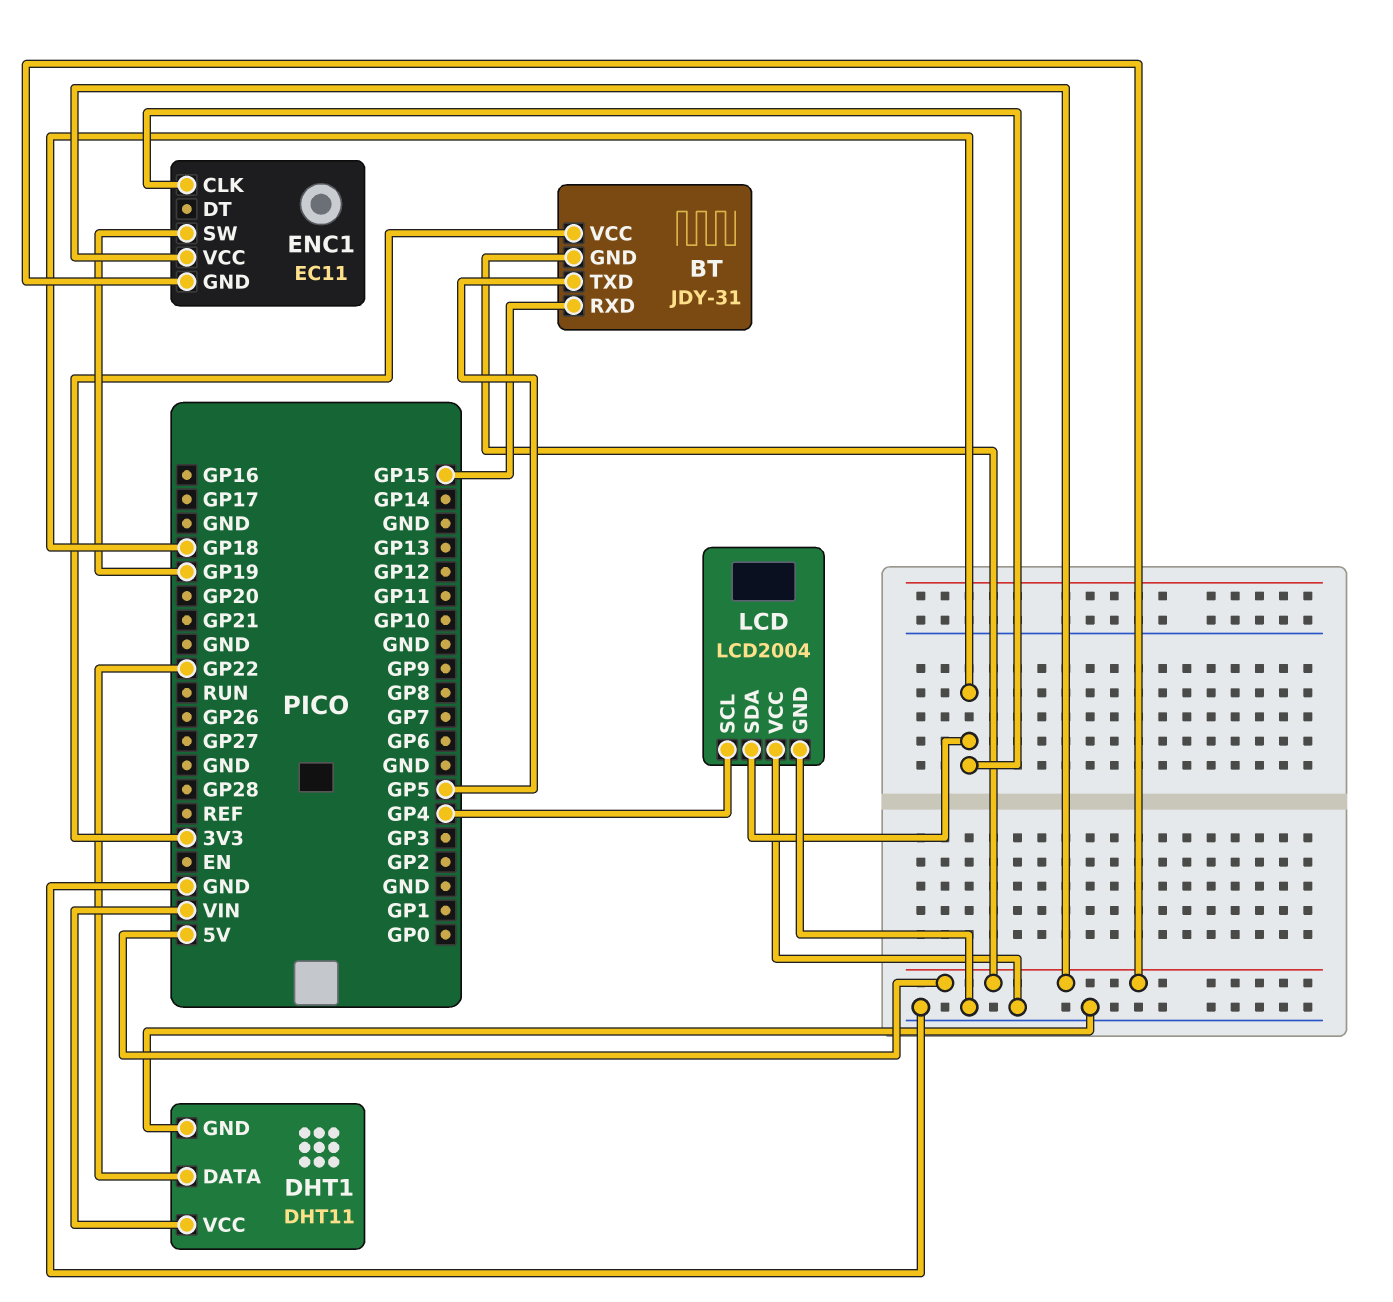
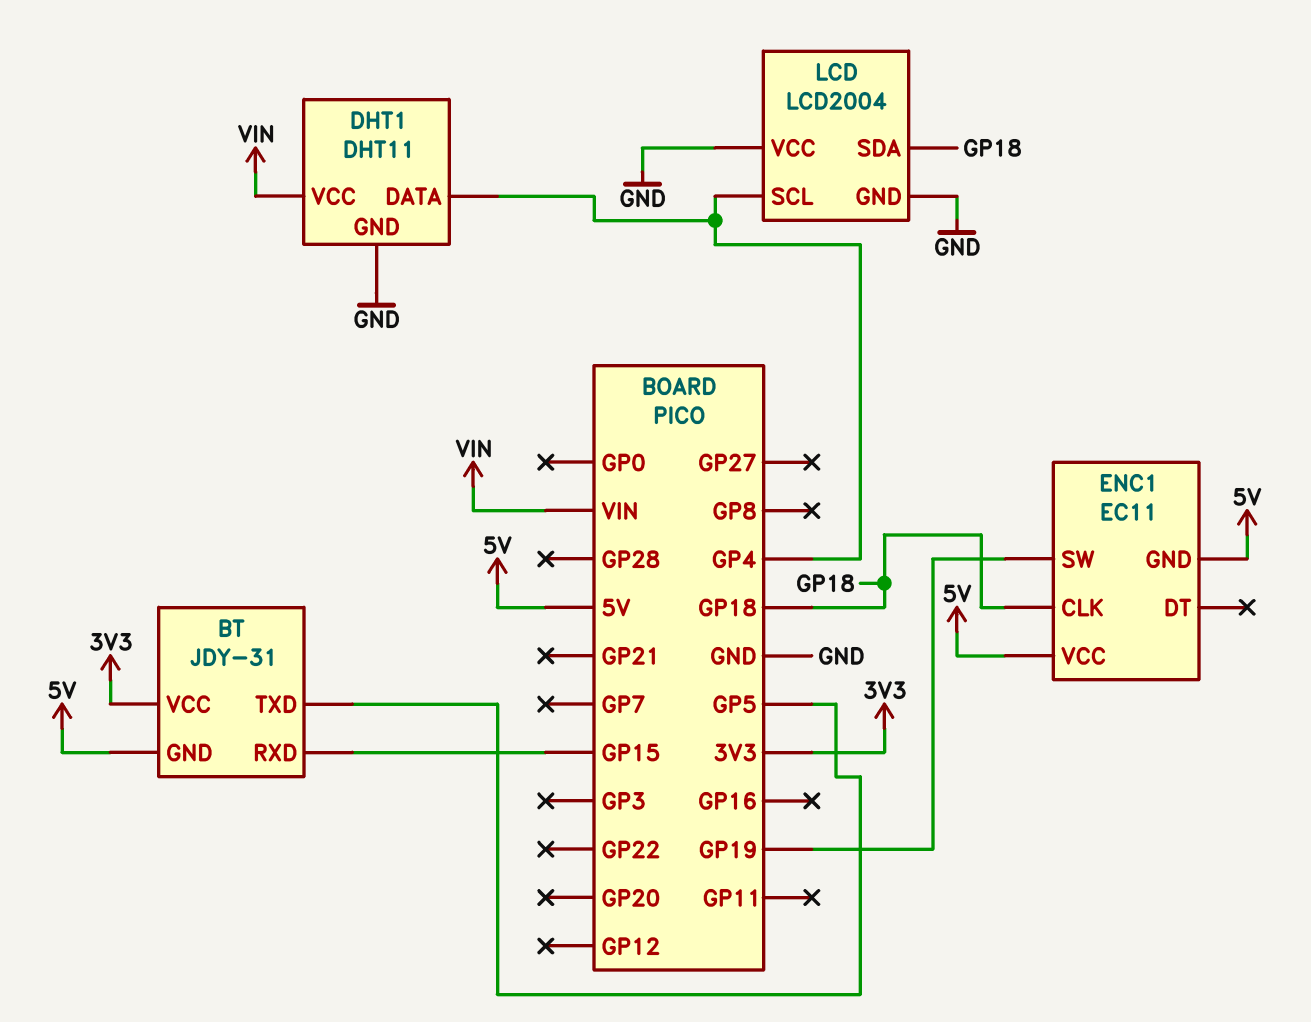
DHT1 pin DATA: GP22 -> GP4

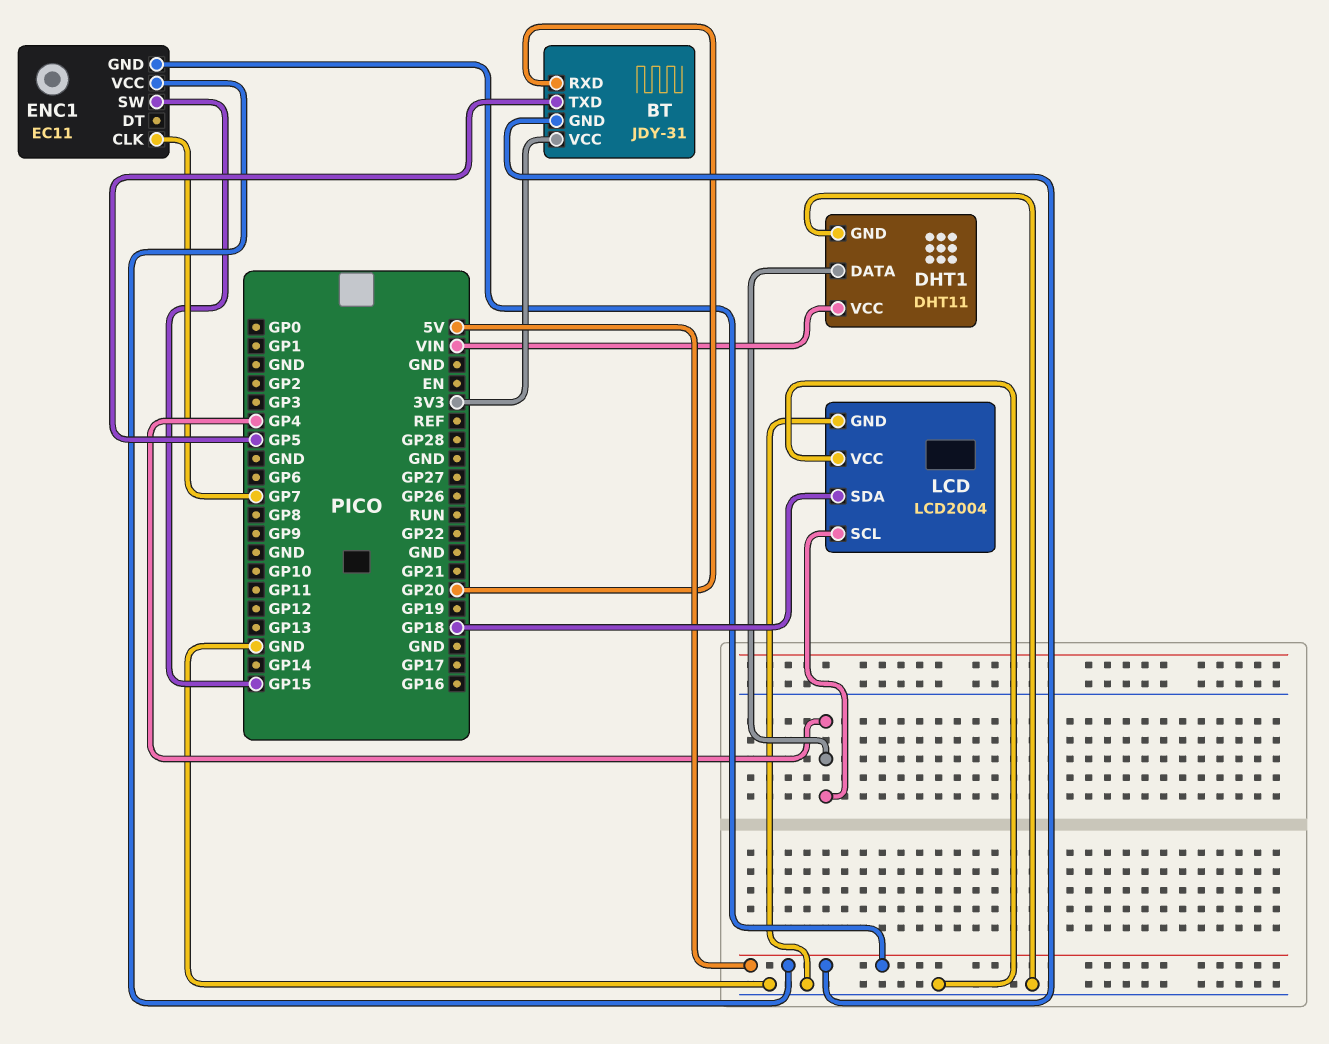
BT pin RXD: GP15 -> GP20
ENC1 pin CLK: GP18 -> GP7
ENC1 pin SW: GP19 -> GP15

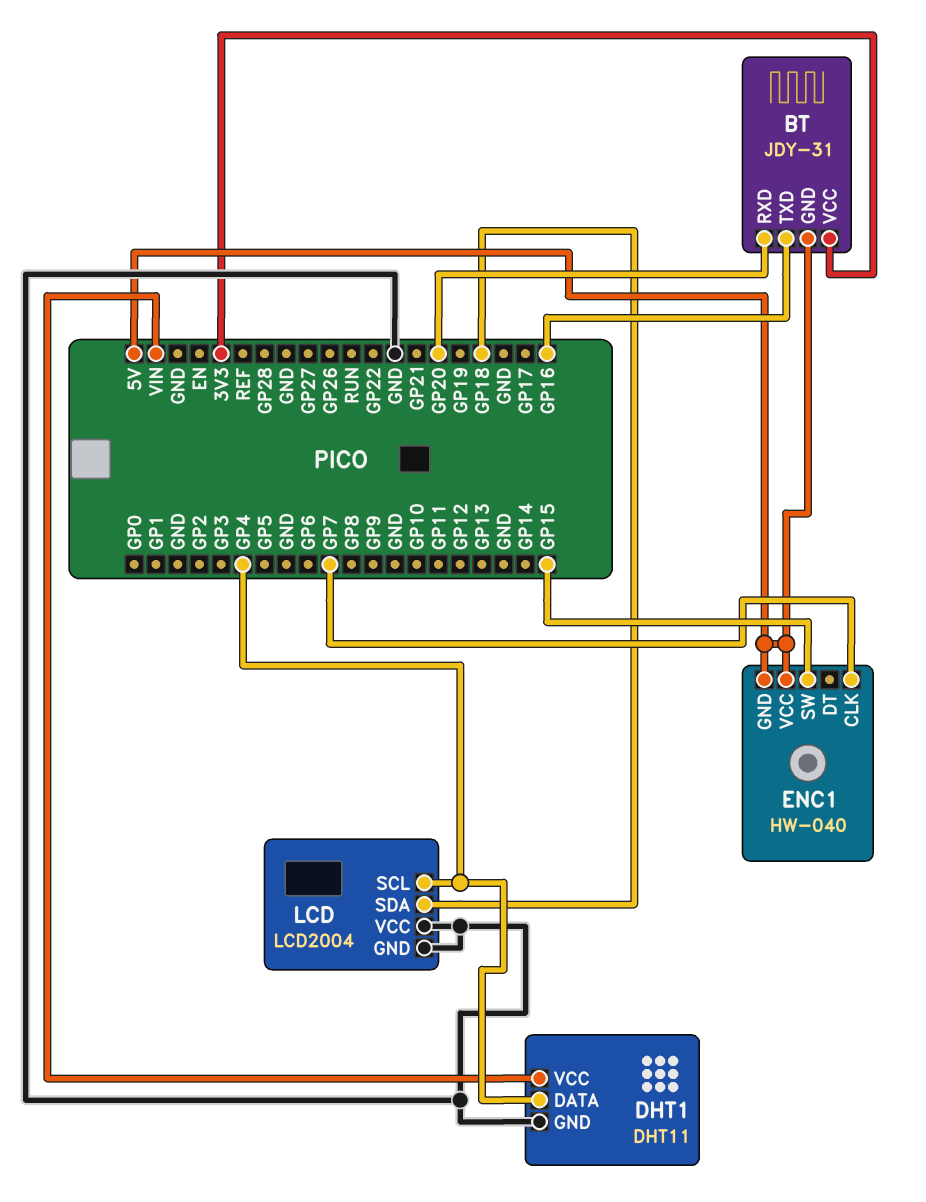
BT pin TXD: GP5 -> GP16
ENC1: EC11 -> HW-040

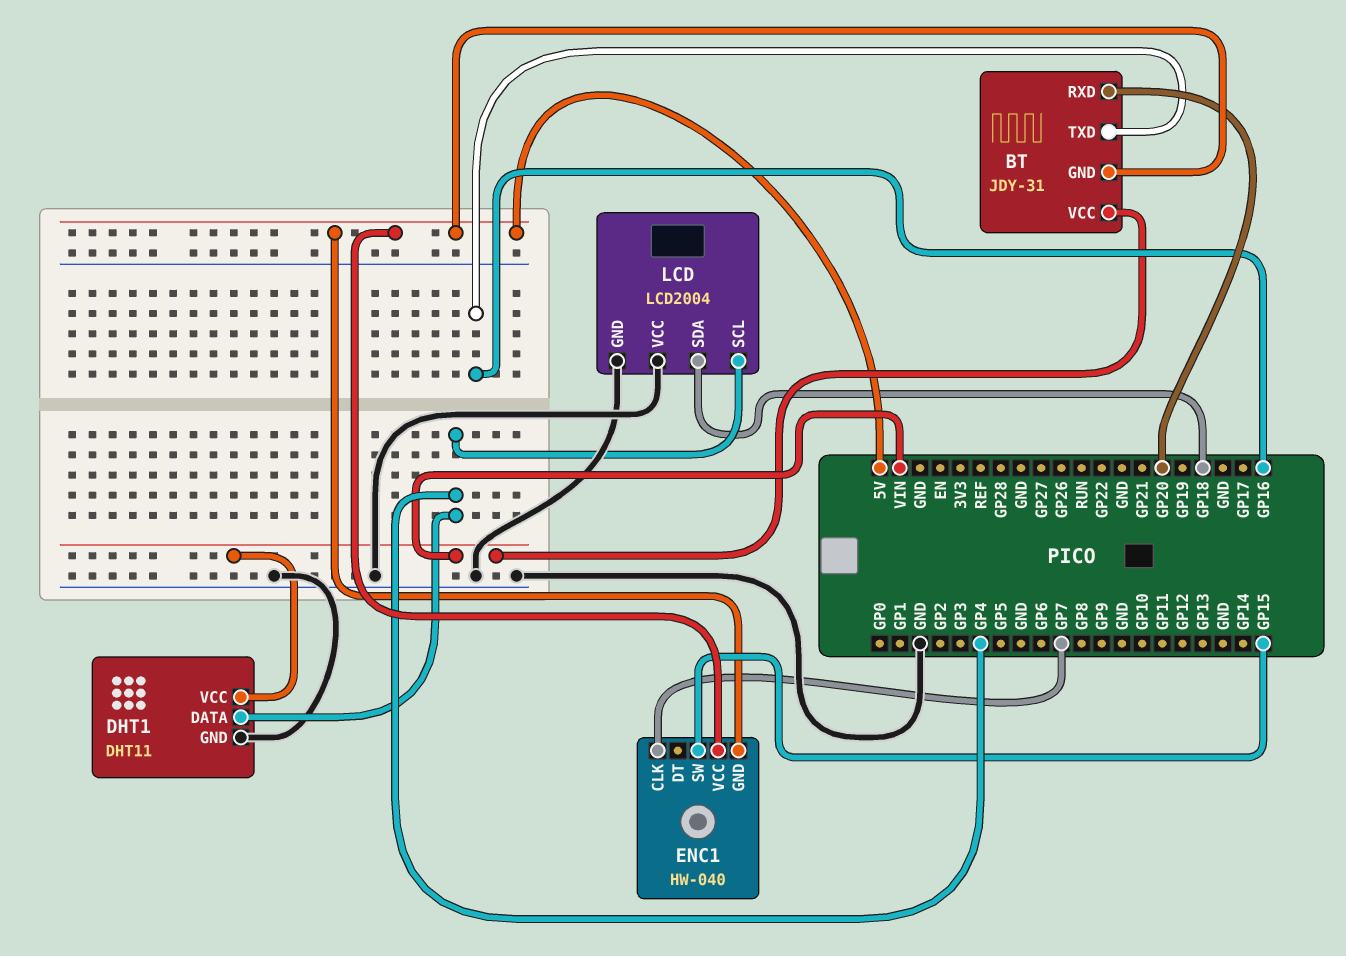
BT pin VCC: 3V3 -> VIN

